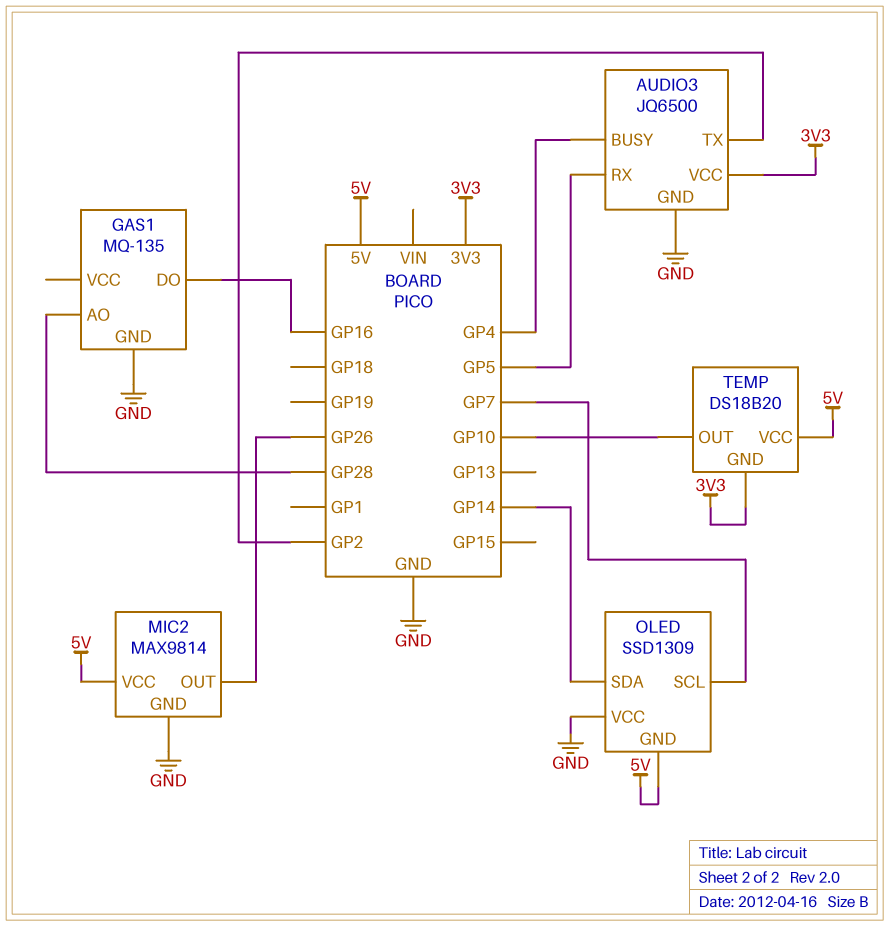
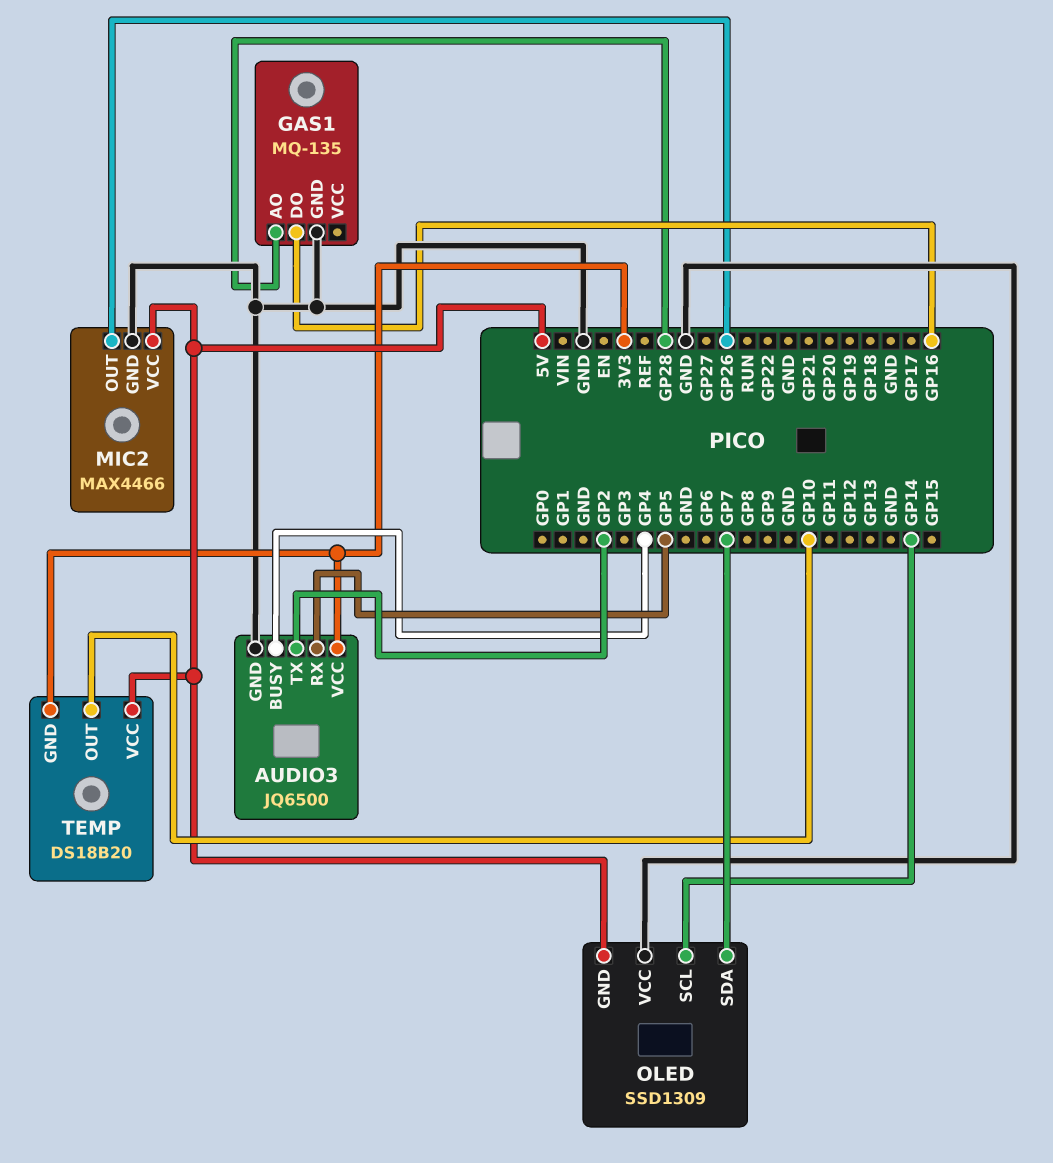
MIC2: MAX9814 -> MAX4466
OLED pin SCL: GP7 -> GP14
OLED pin SDA: GP14 -> GP7

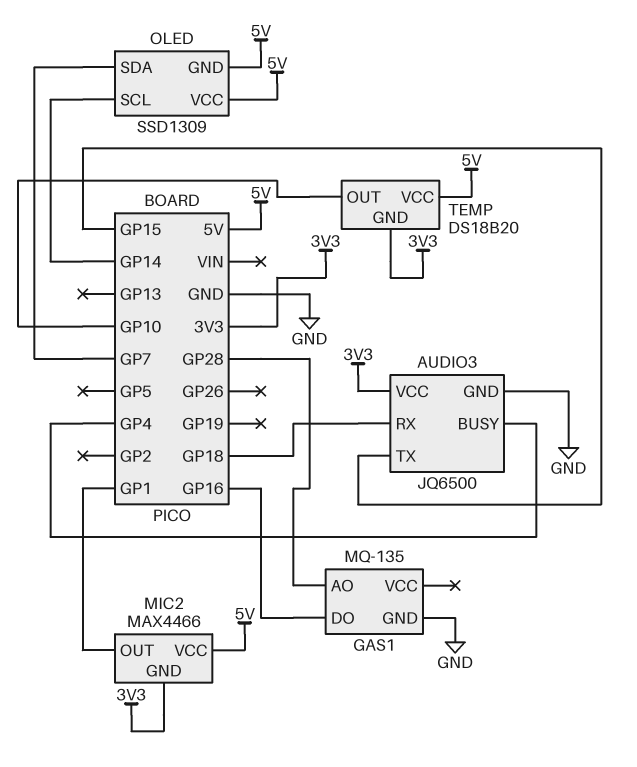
AUDIO3 pin RX: GP5 -> GP18
AUDIO3 pin TX: GP2 -> GP15
MIC2 pin GND: GND -> 3V3
MIC2 pin OUT: GP26 -> GP1
OLED pin VCC: GND -> 5V

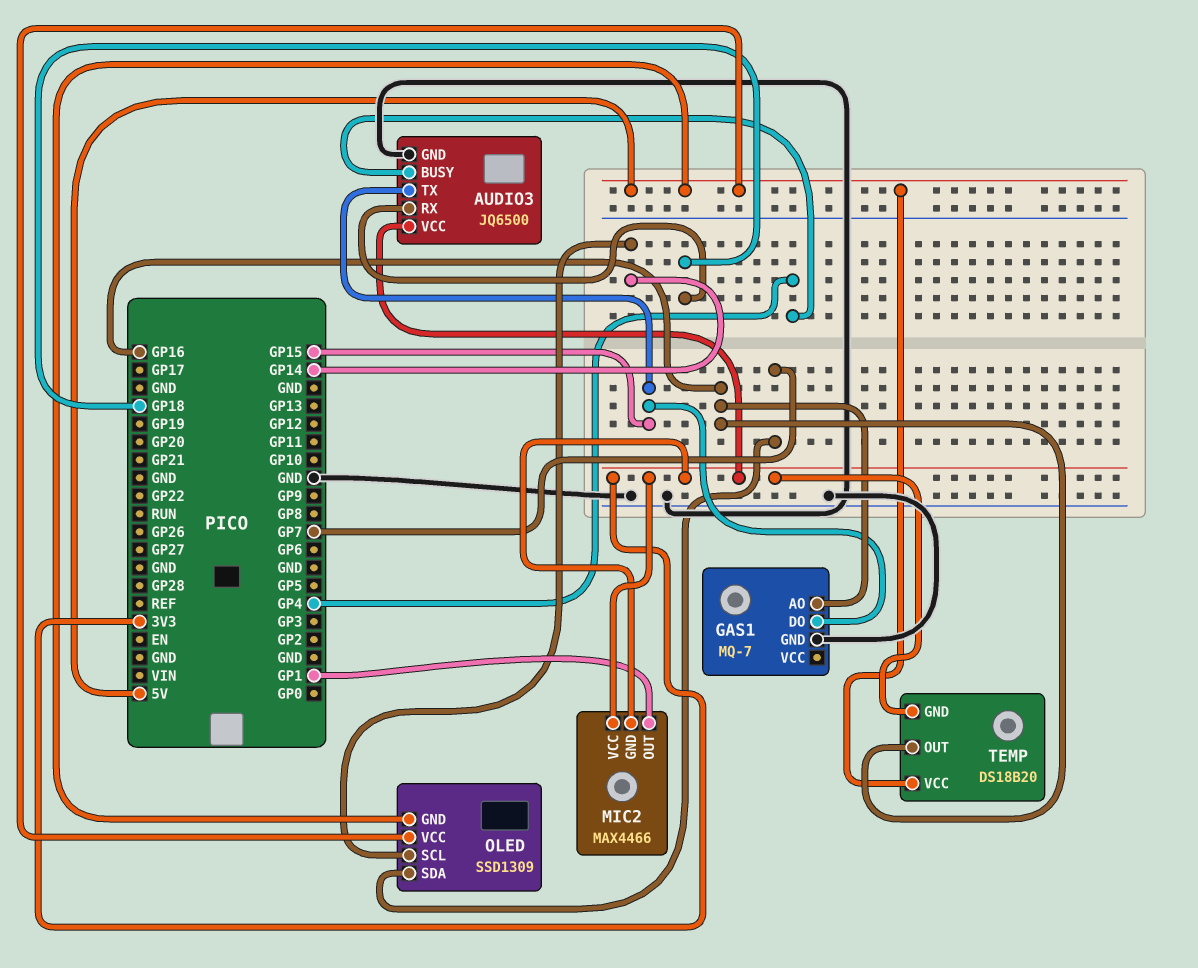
GAS1: MQ-135 -> MQ-7
GAS1 pin AO: GP28 -> GP16
GAS1 pin DO: GP16 -> GP15
MIC2 pin VCC: 5V -> 3V3
TEMP pin OUT: GP10 -> GP16

